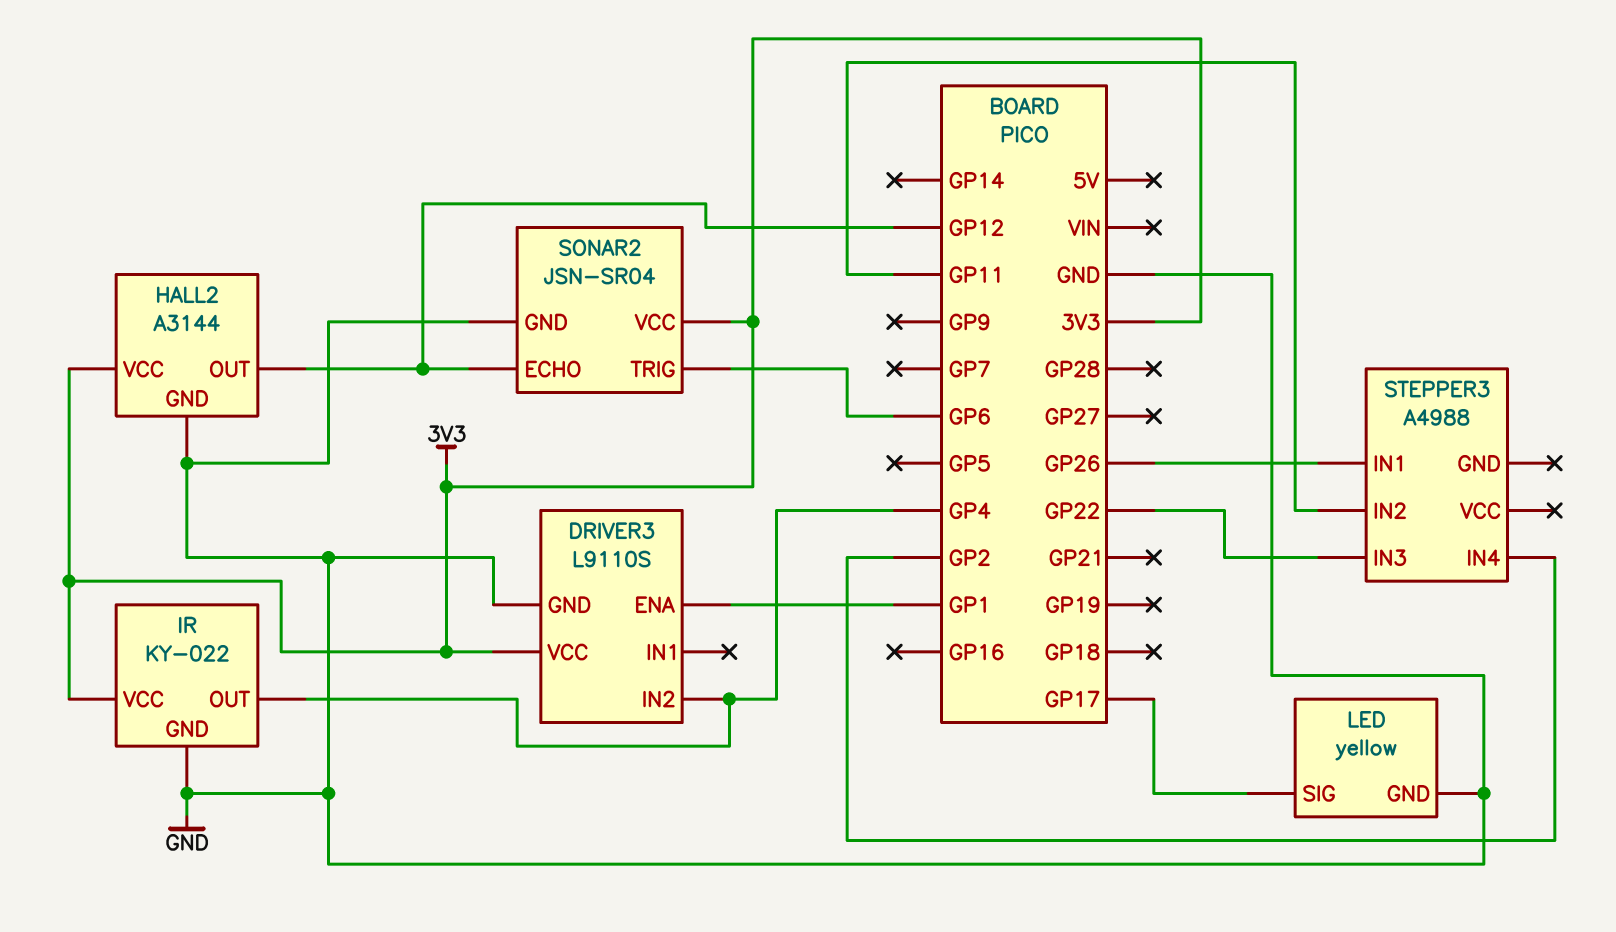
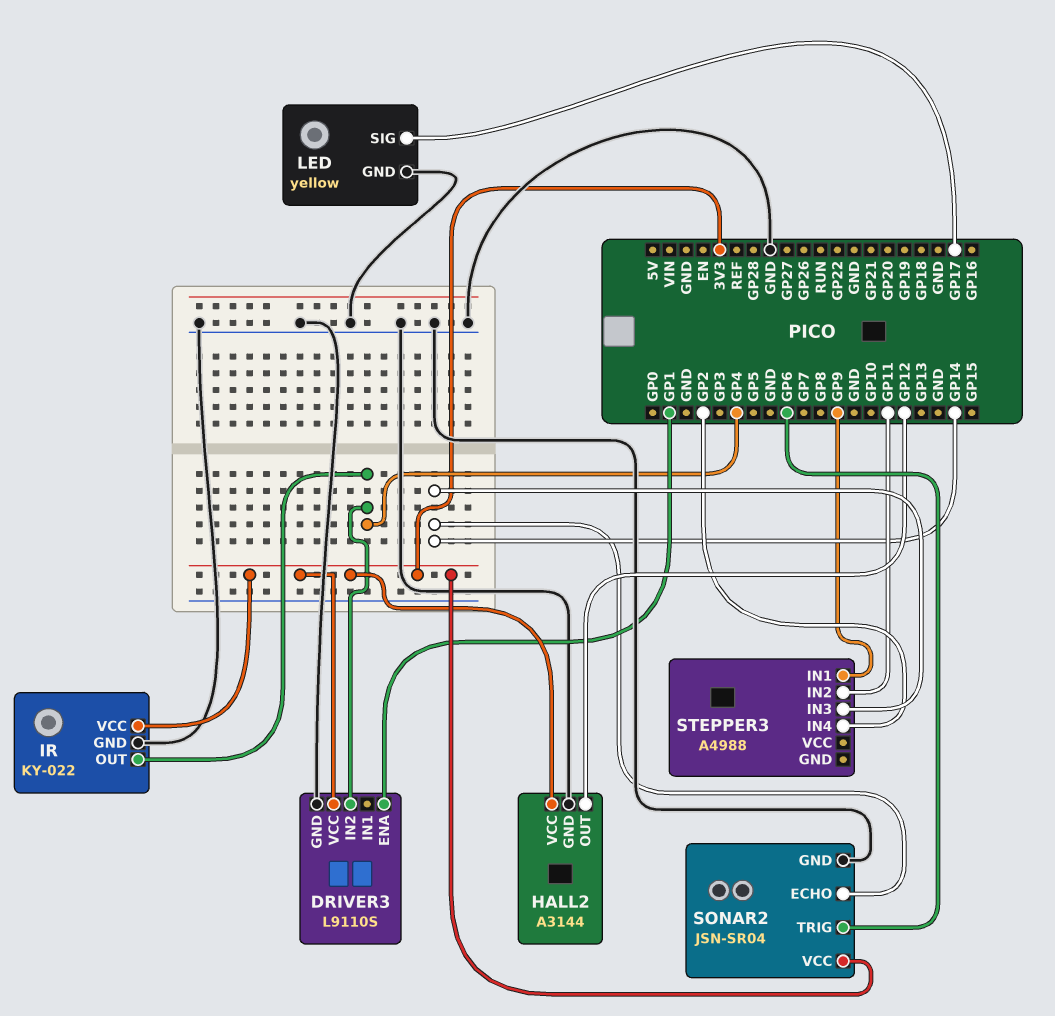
SONAR2 pin ECHO: GP12 -> GP14
STEPPER3 pin IN1: GP26 -> GP9
STEPPER3 pin IN3: GP22 -> GP14

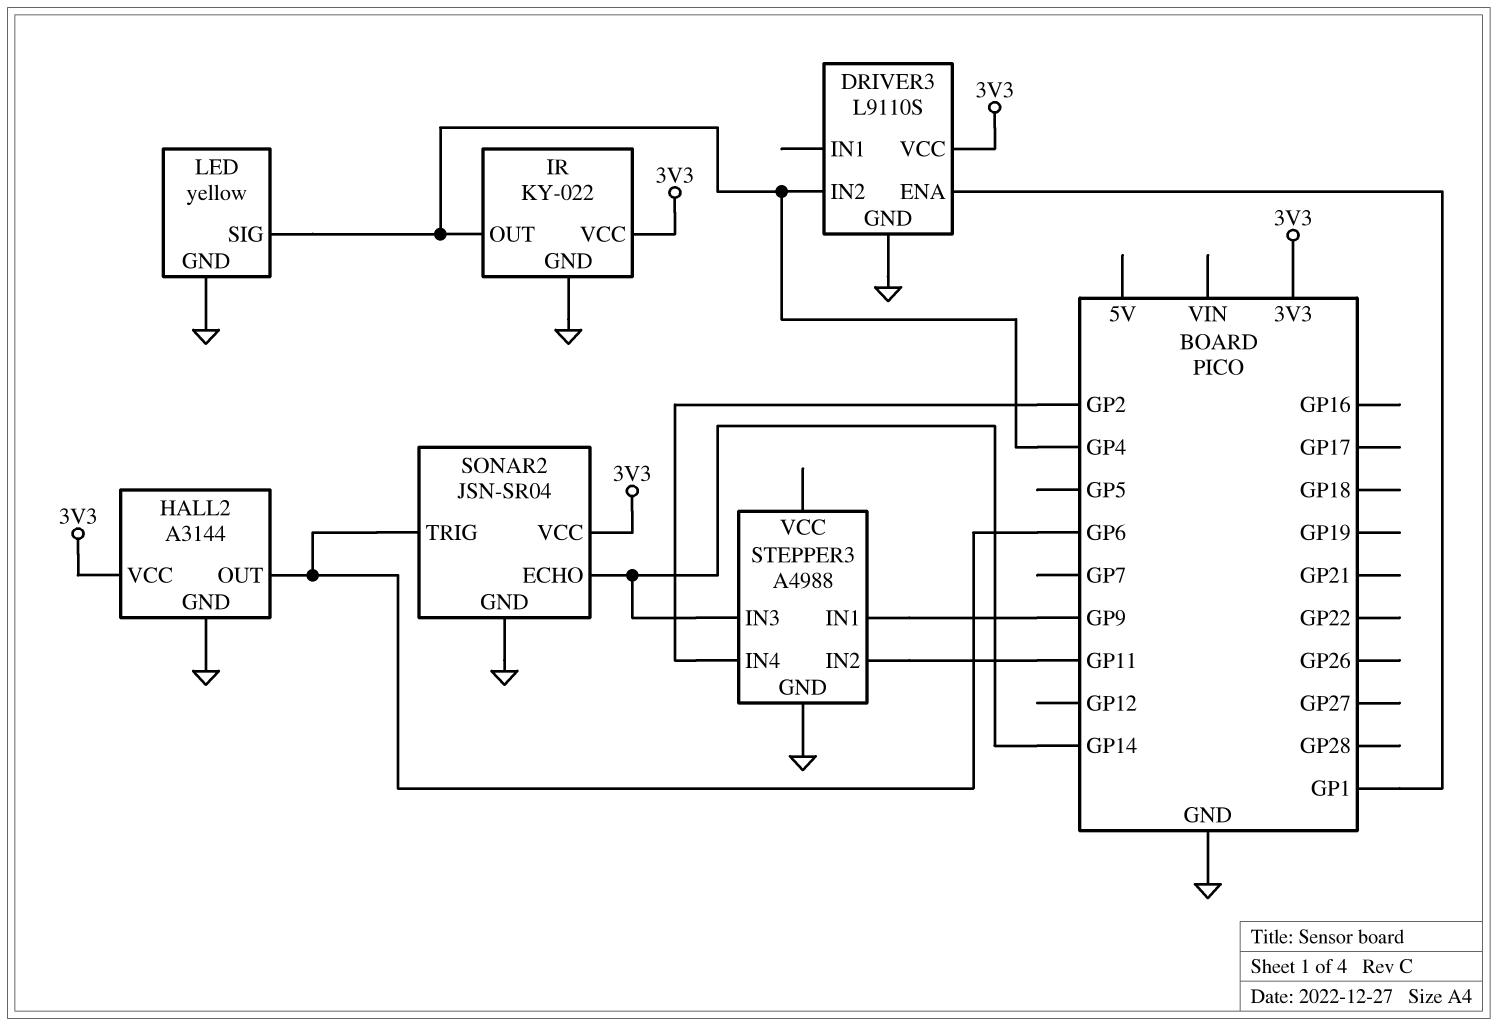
HALL2 pin OUT: GP12 -> GP6
LED pin SIG: GP17 -> GP4
STEPPER3 pin GND: none -> GND

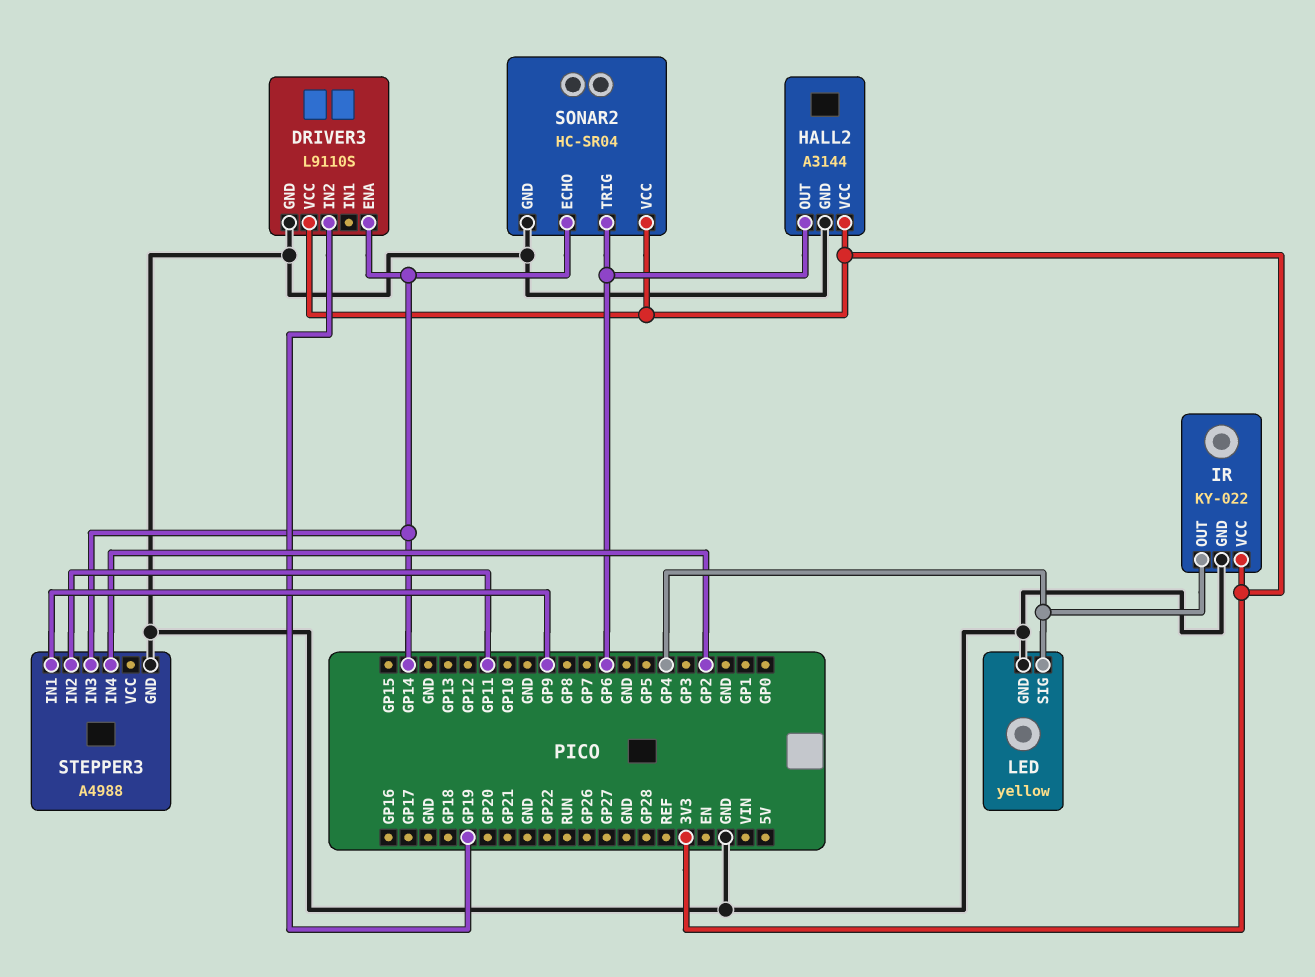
DRIVER3 pin ENA: GP1 -> GP14
DRIVER3 pin IN2: GP4 -> GP19
SONAR2: JSN-SR04 -> HC-SR04

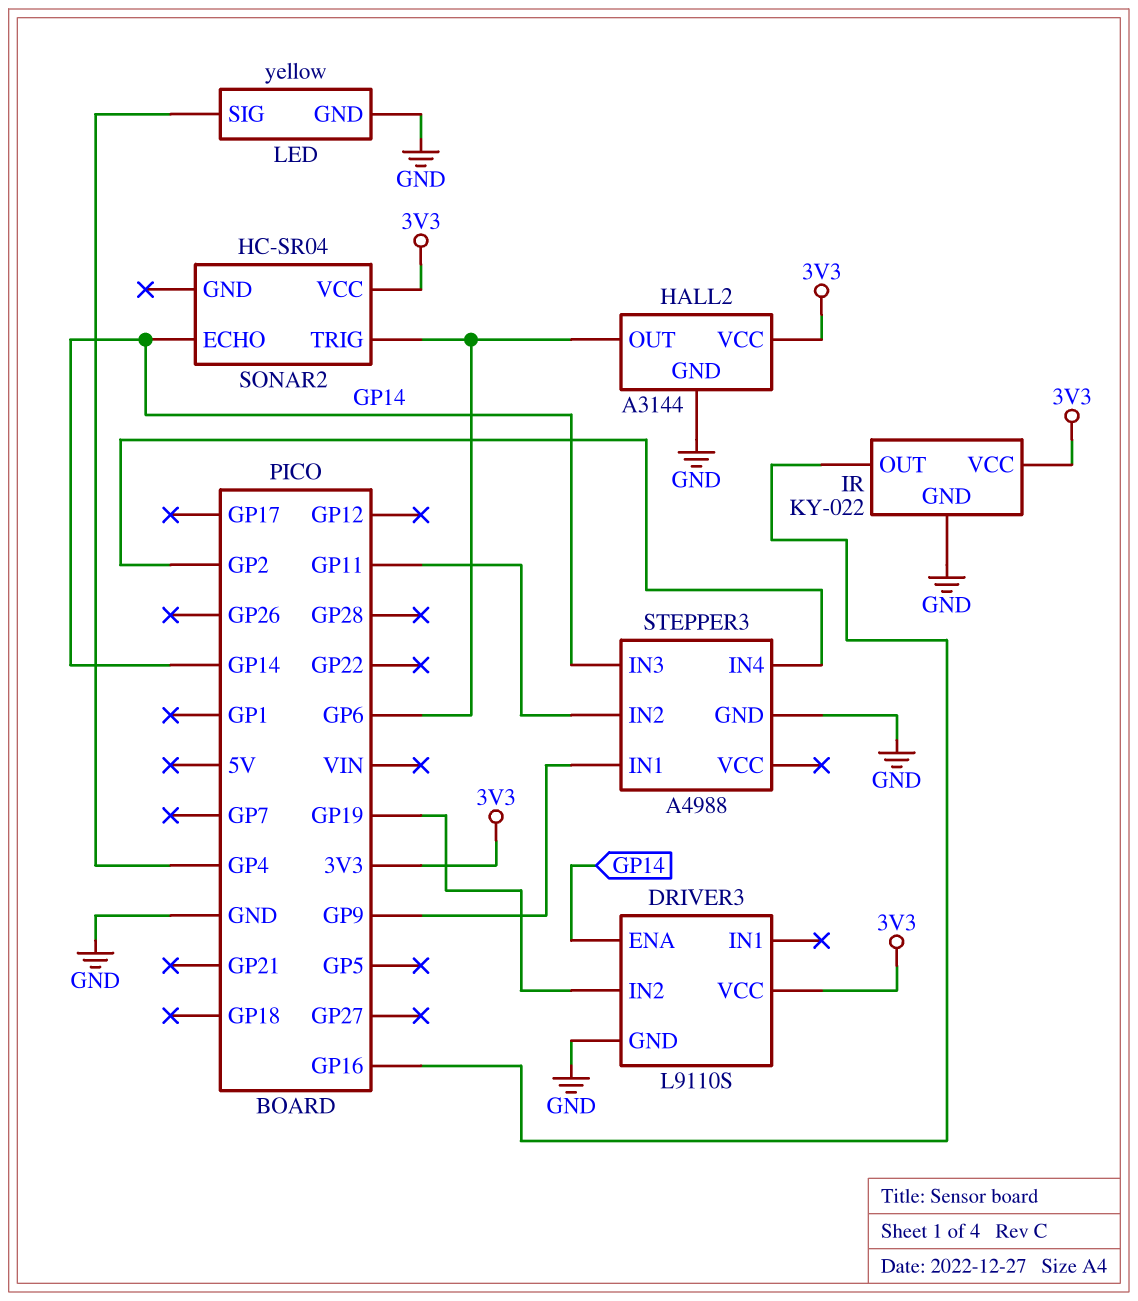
IR pin OUT: GP4 -> GP16
SONAR2 pin GND: GND -> none

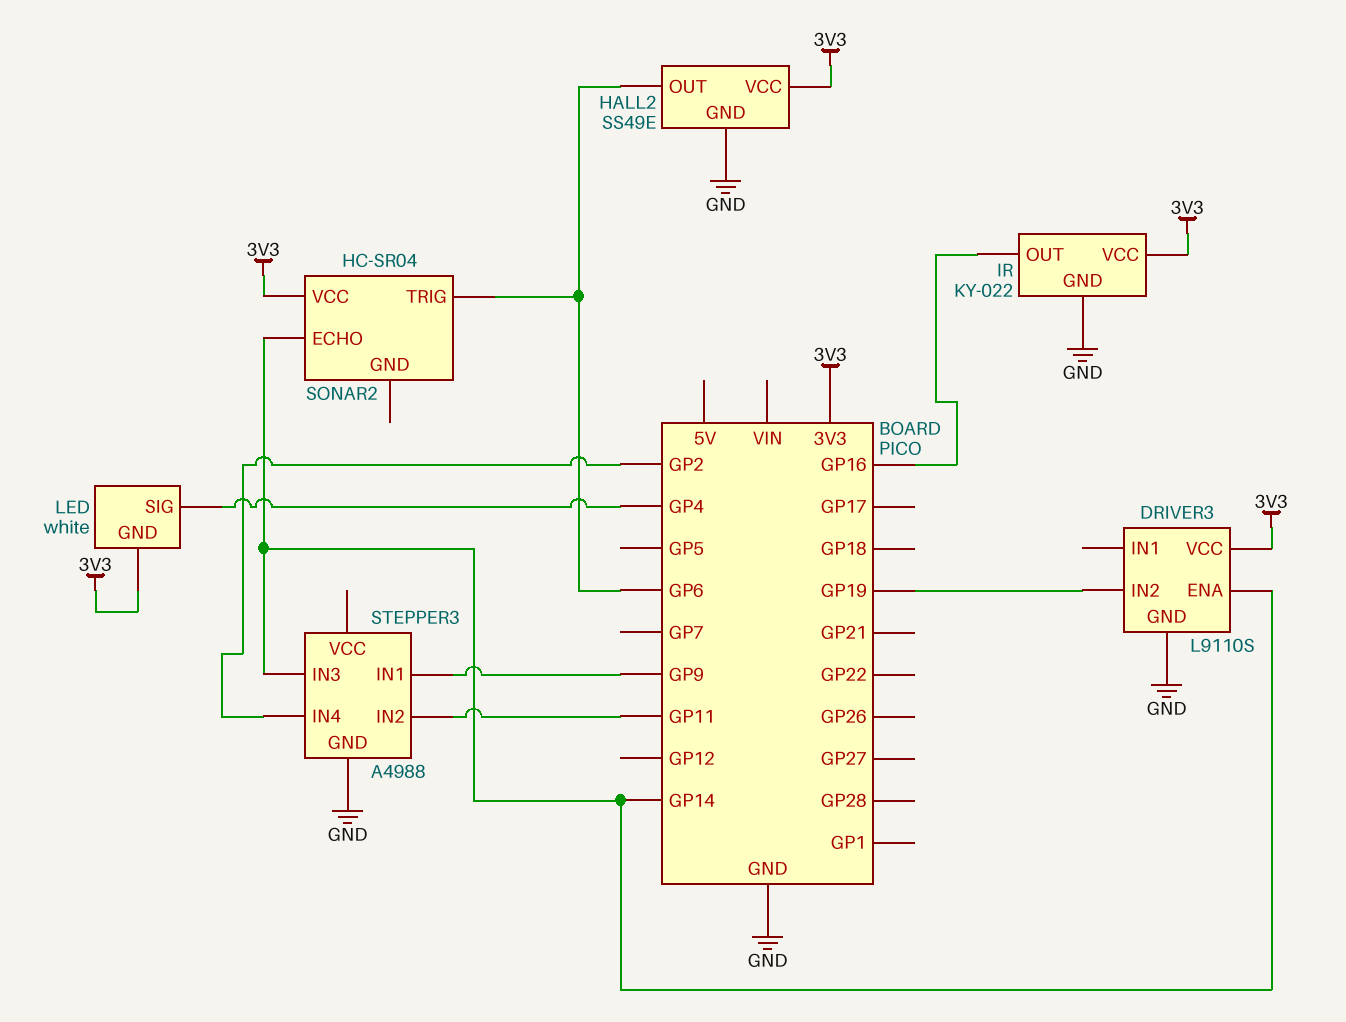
HALL2: A3144 -> SS49E
LED: yellow -> white
LED pin GND: GND -> 3V3

